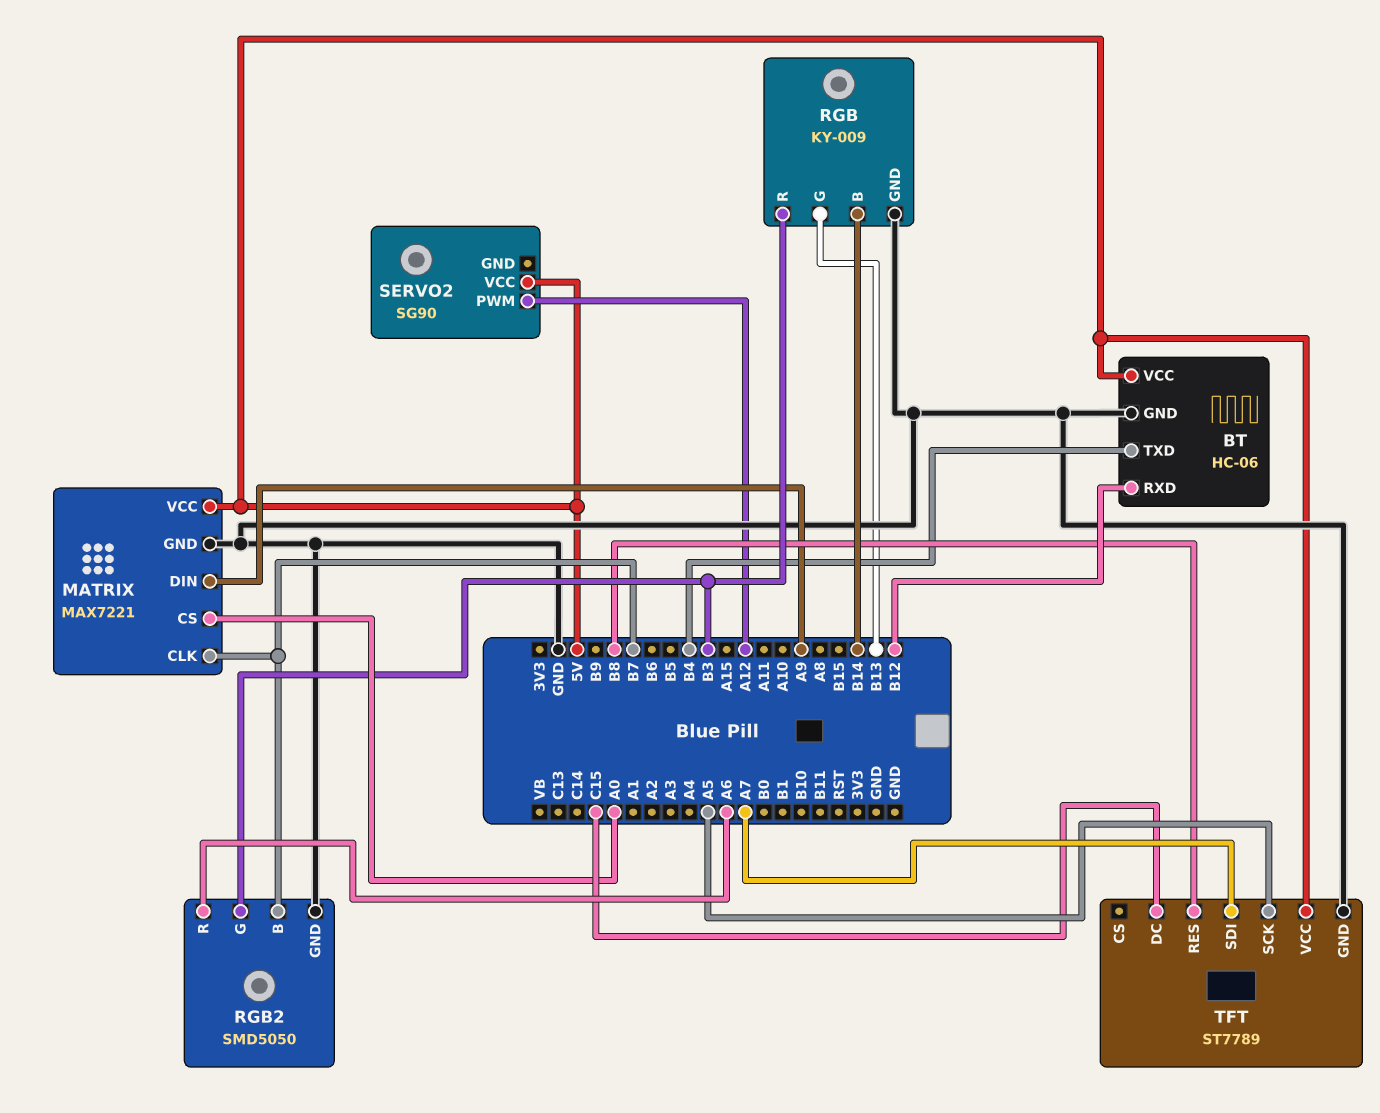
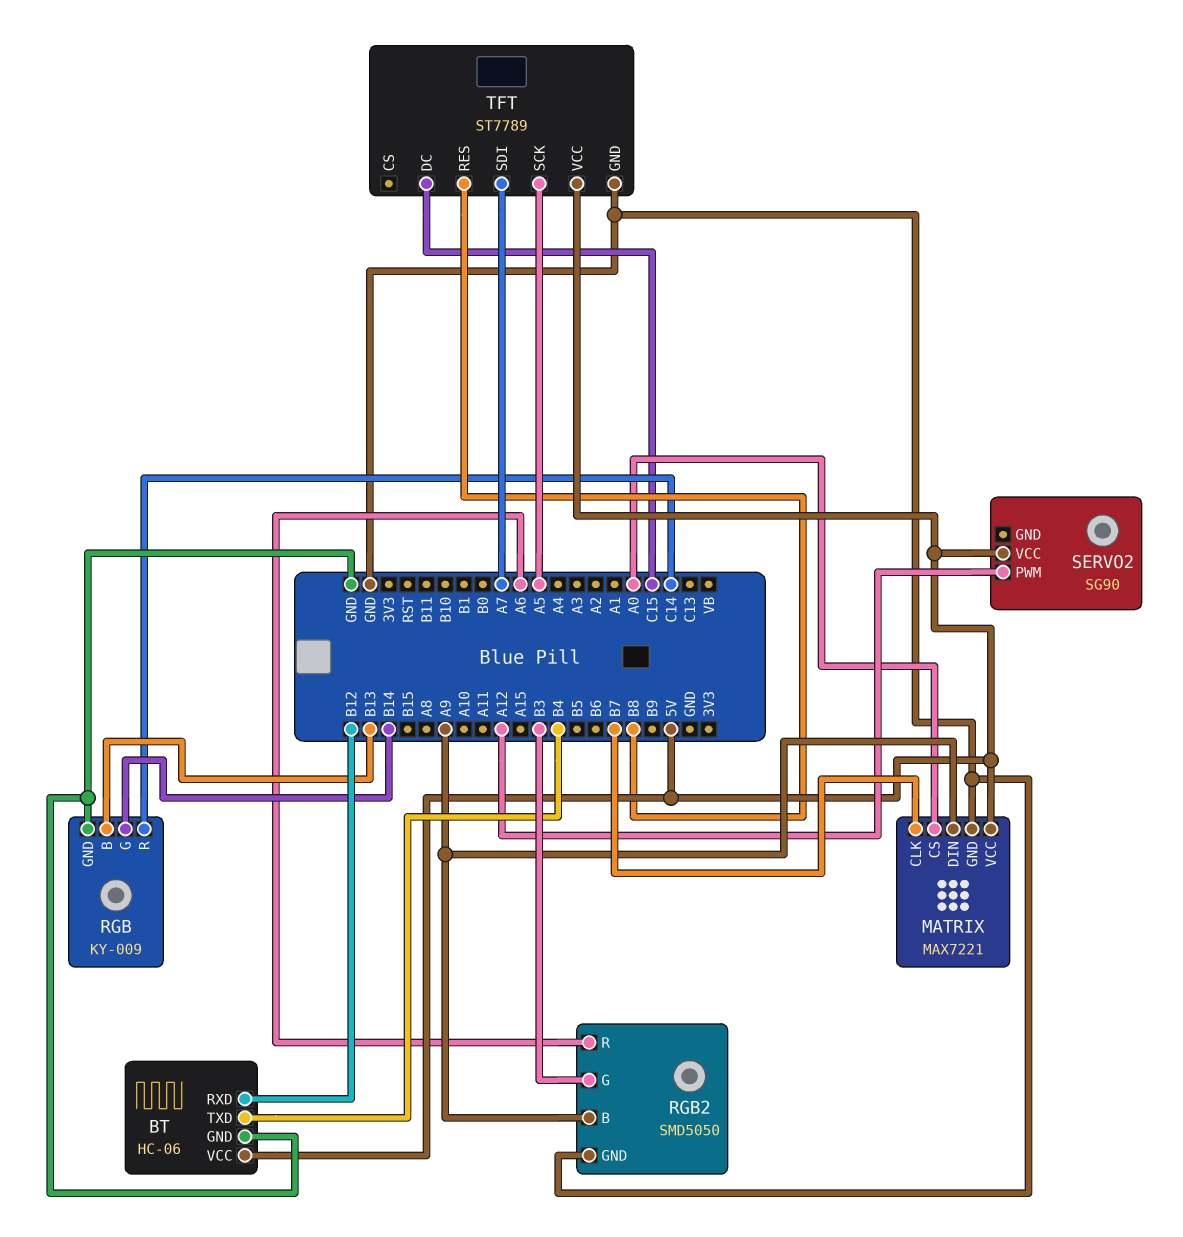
RGB pin B: B14 -> B13
RGB pin G: B13 -> B14
RGB pin R: B3 -> C14
RGB2 pin B: B7 -> A9

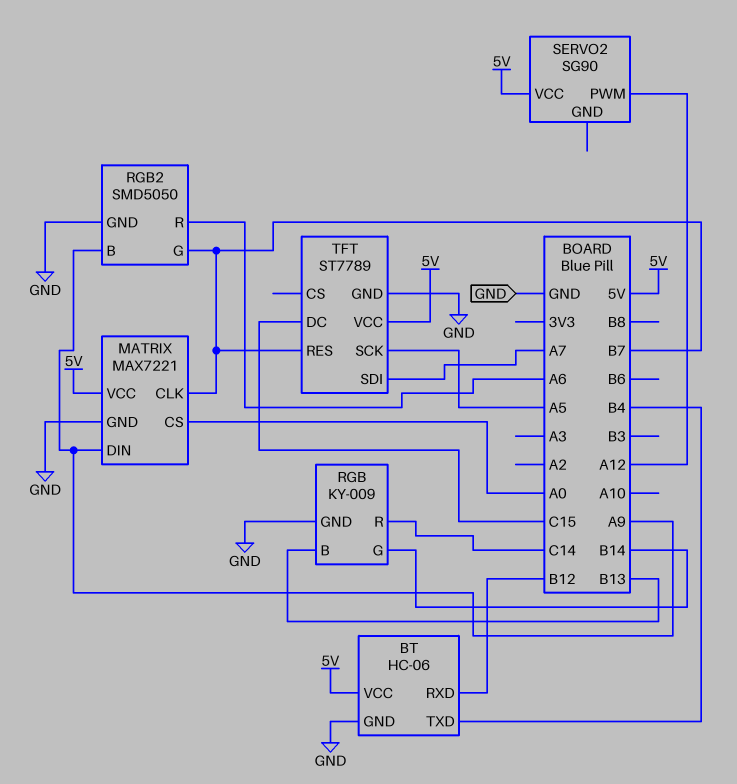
RGB2 pin G: B3 -> B7
TFT pin RES: B8 -> B7

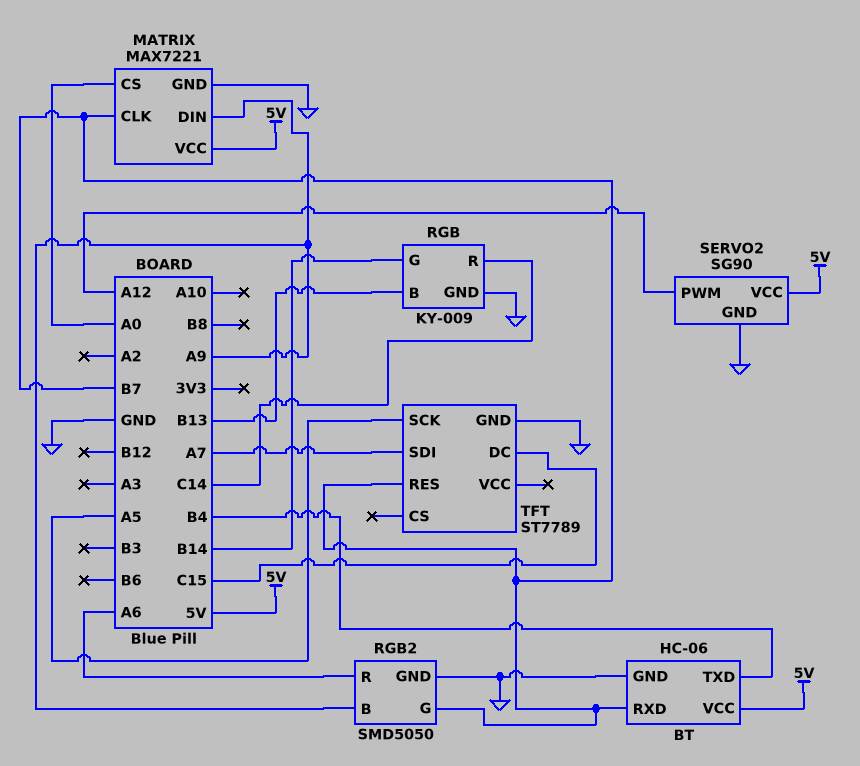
BT pin RXD: B12 -> B7
SERVO2 pin GND: none -> GND
TFT pin VCC: 5V -> none

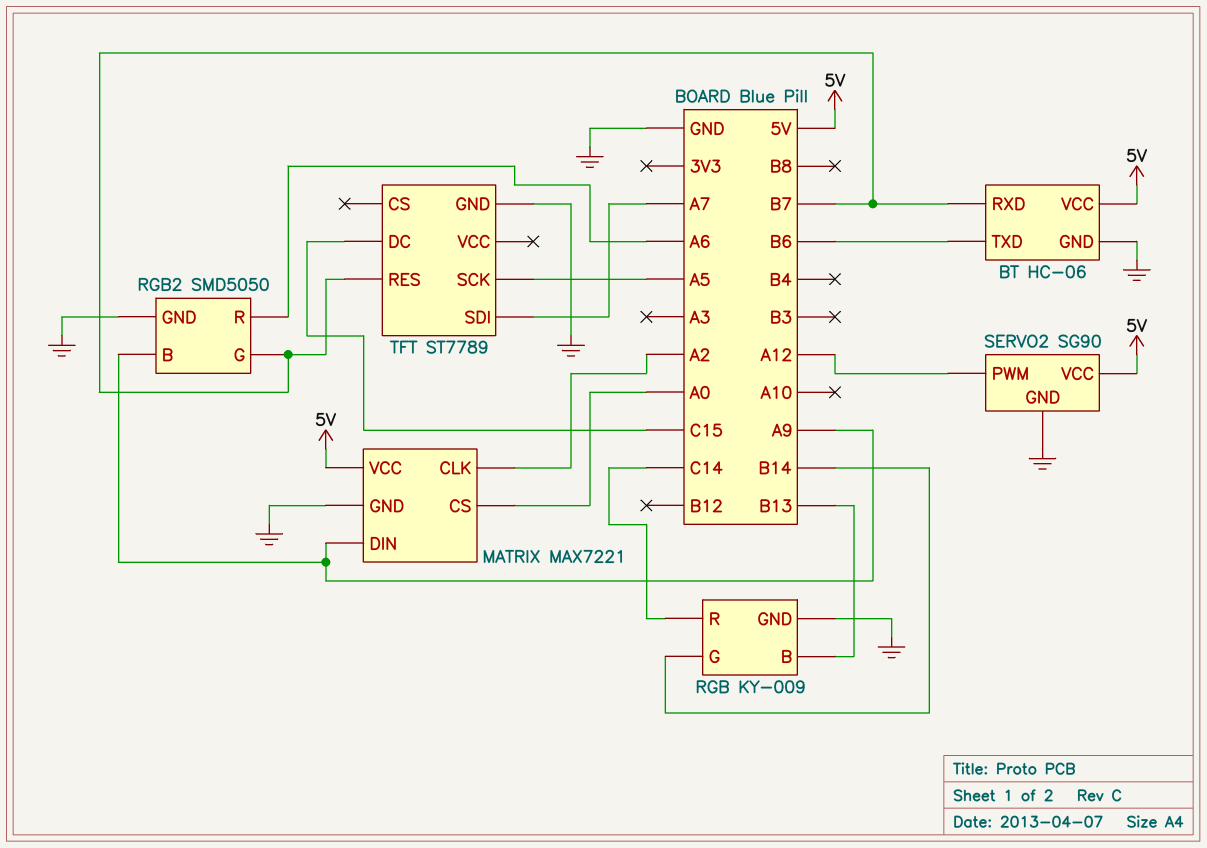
BT pin TXD: B4 -> B6
MATRIX pin CLK: B7 -> A2

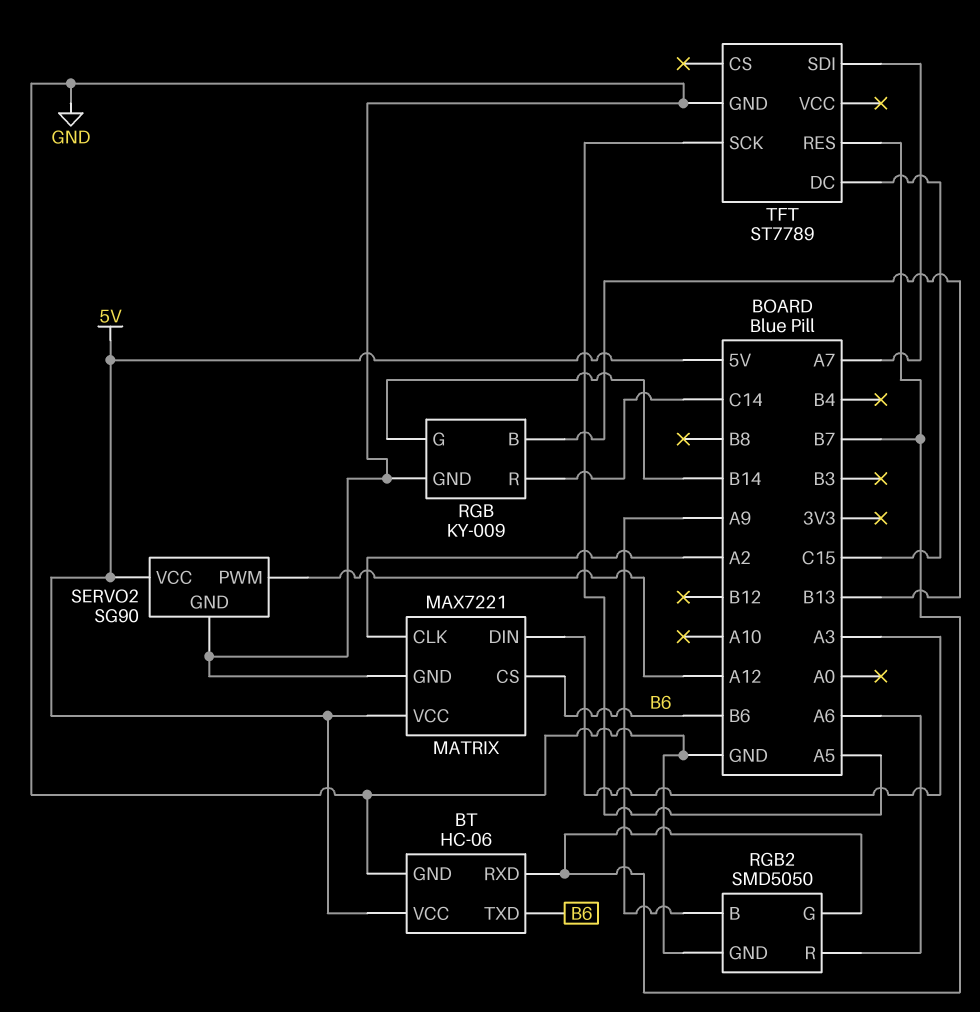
MATRIX pin CS: A0 -> B6
MATRIX pin DIN: A9 -> A3

